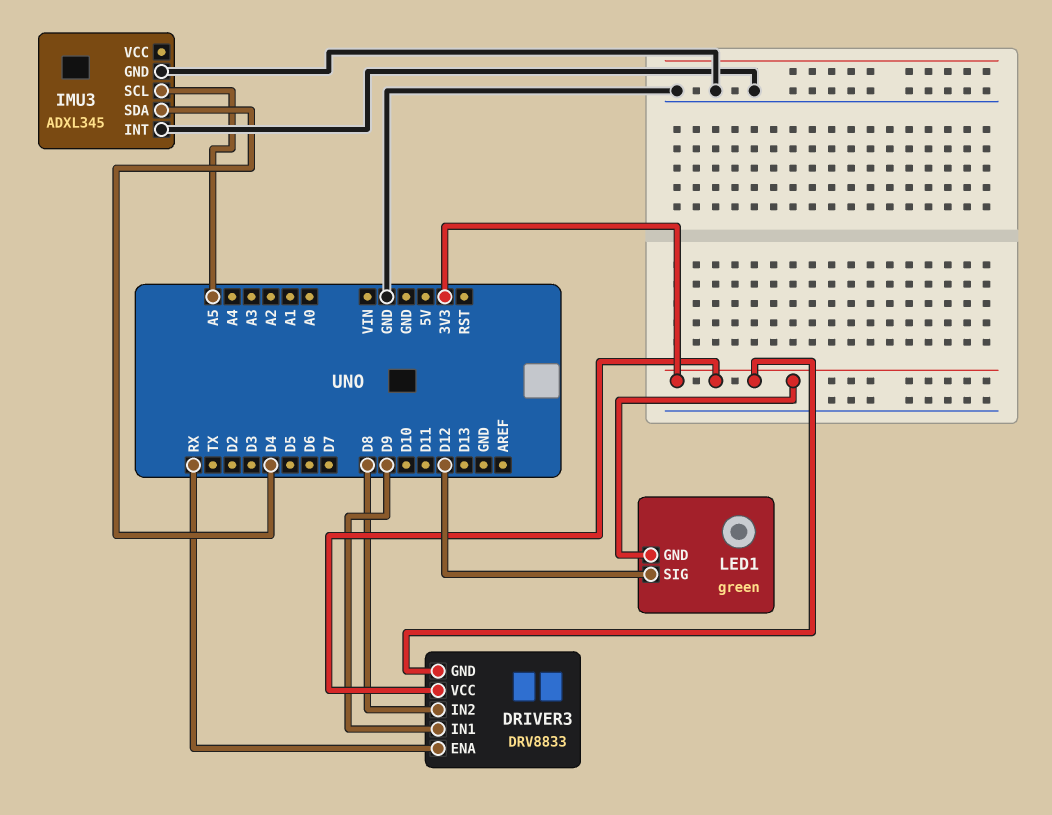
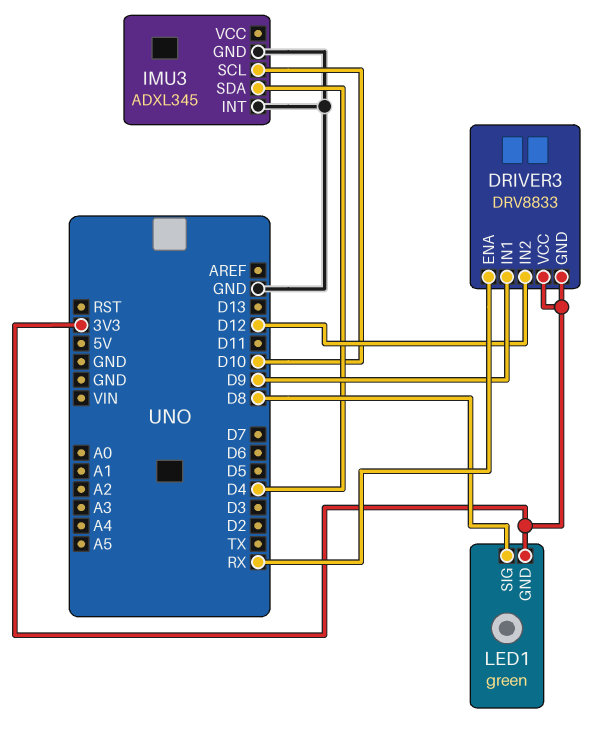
DRIVER3 pin IN2: D8 -> D12
IMU3 pin SCL: A5 -> D10
LED1 pin SIG: D12 -> D8

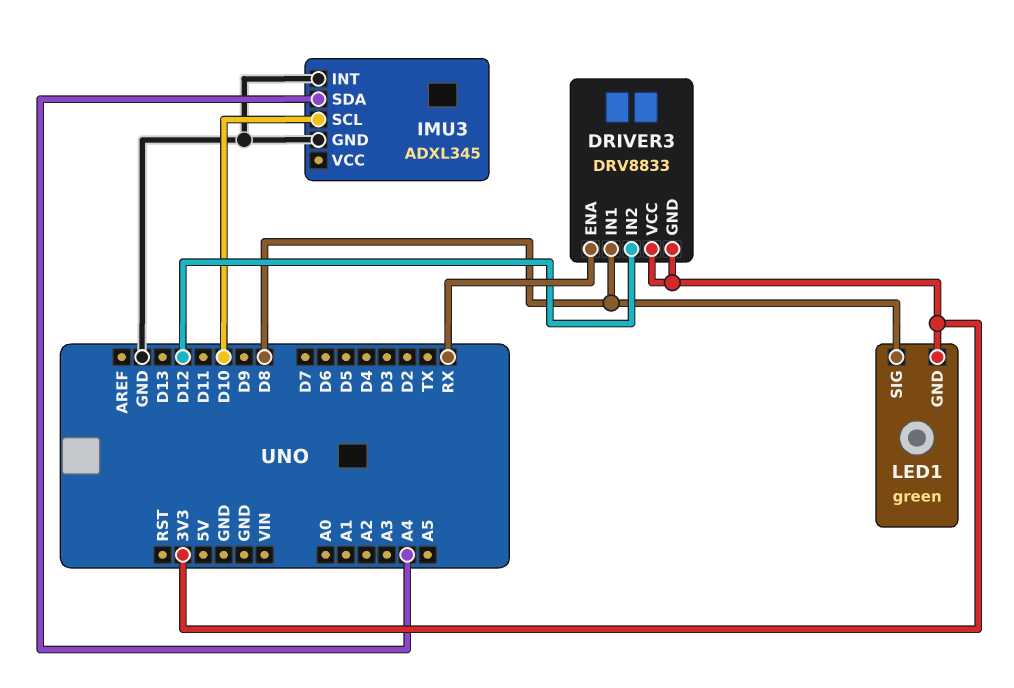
DRIVER3 pin IN1: D9 -> D8
IMU3 pin SDA: D4 -> A4

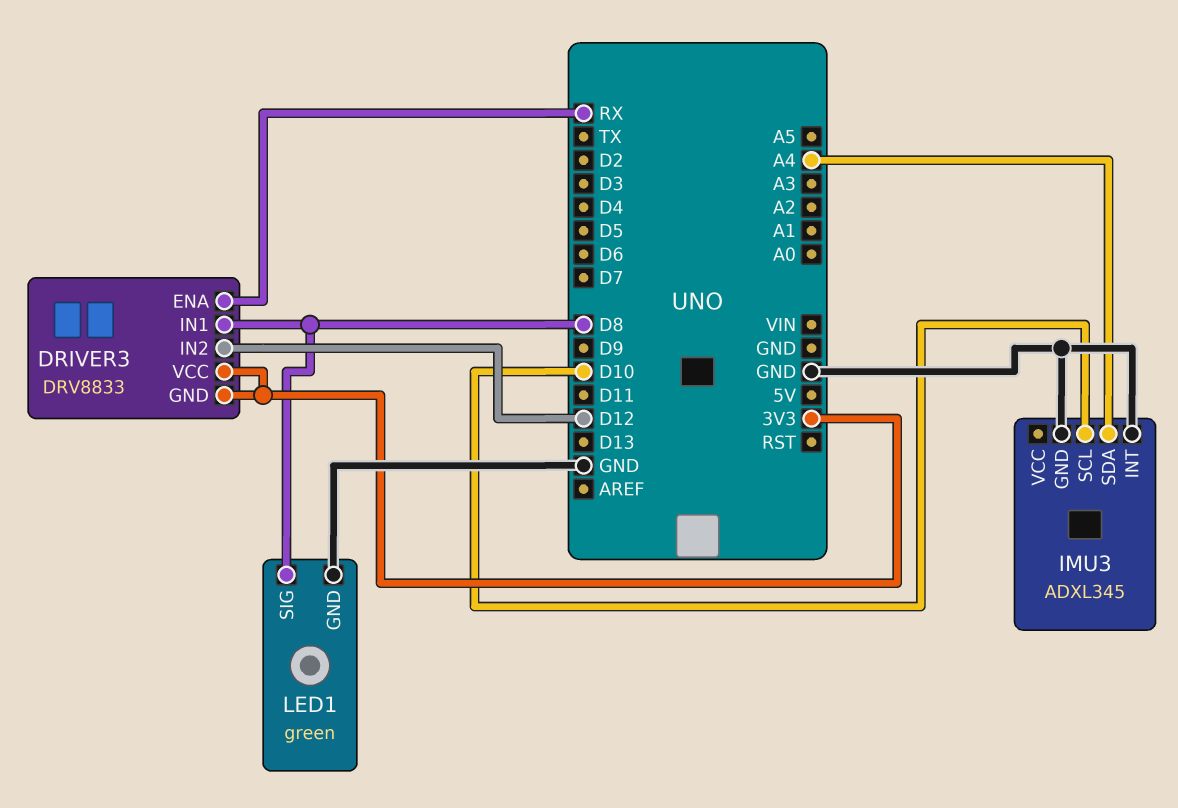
LED1 pin GND: 3V3 -> GND

